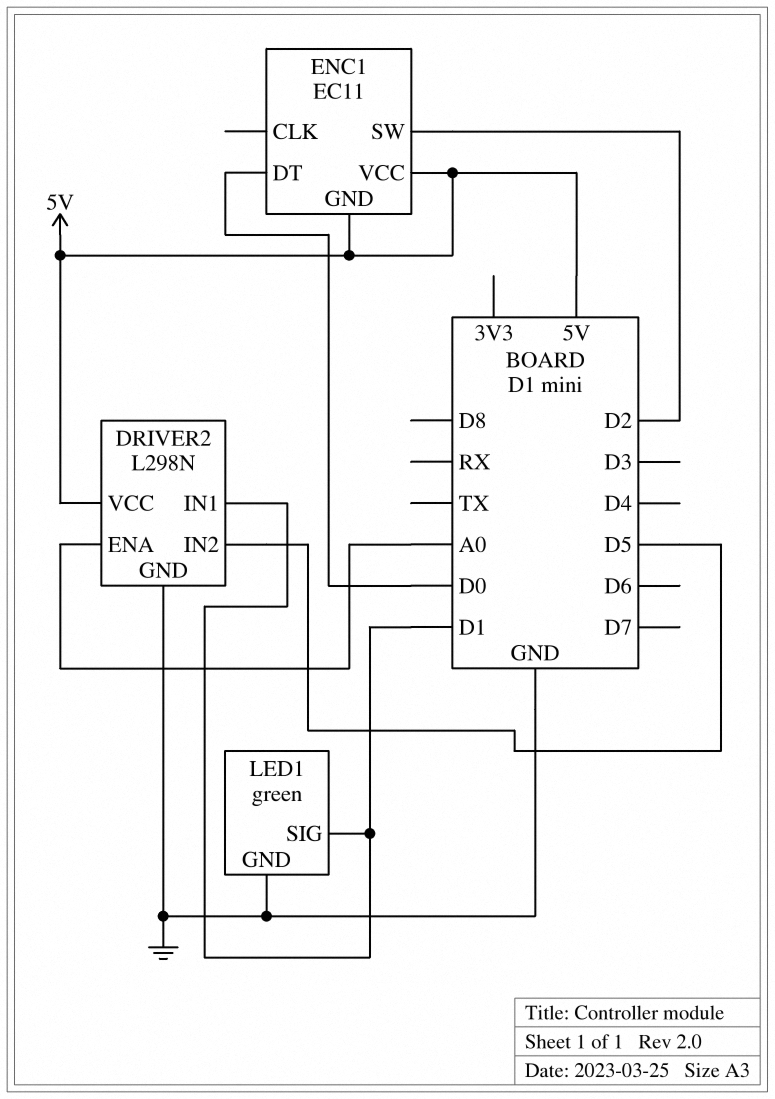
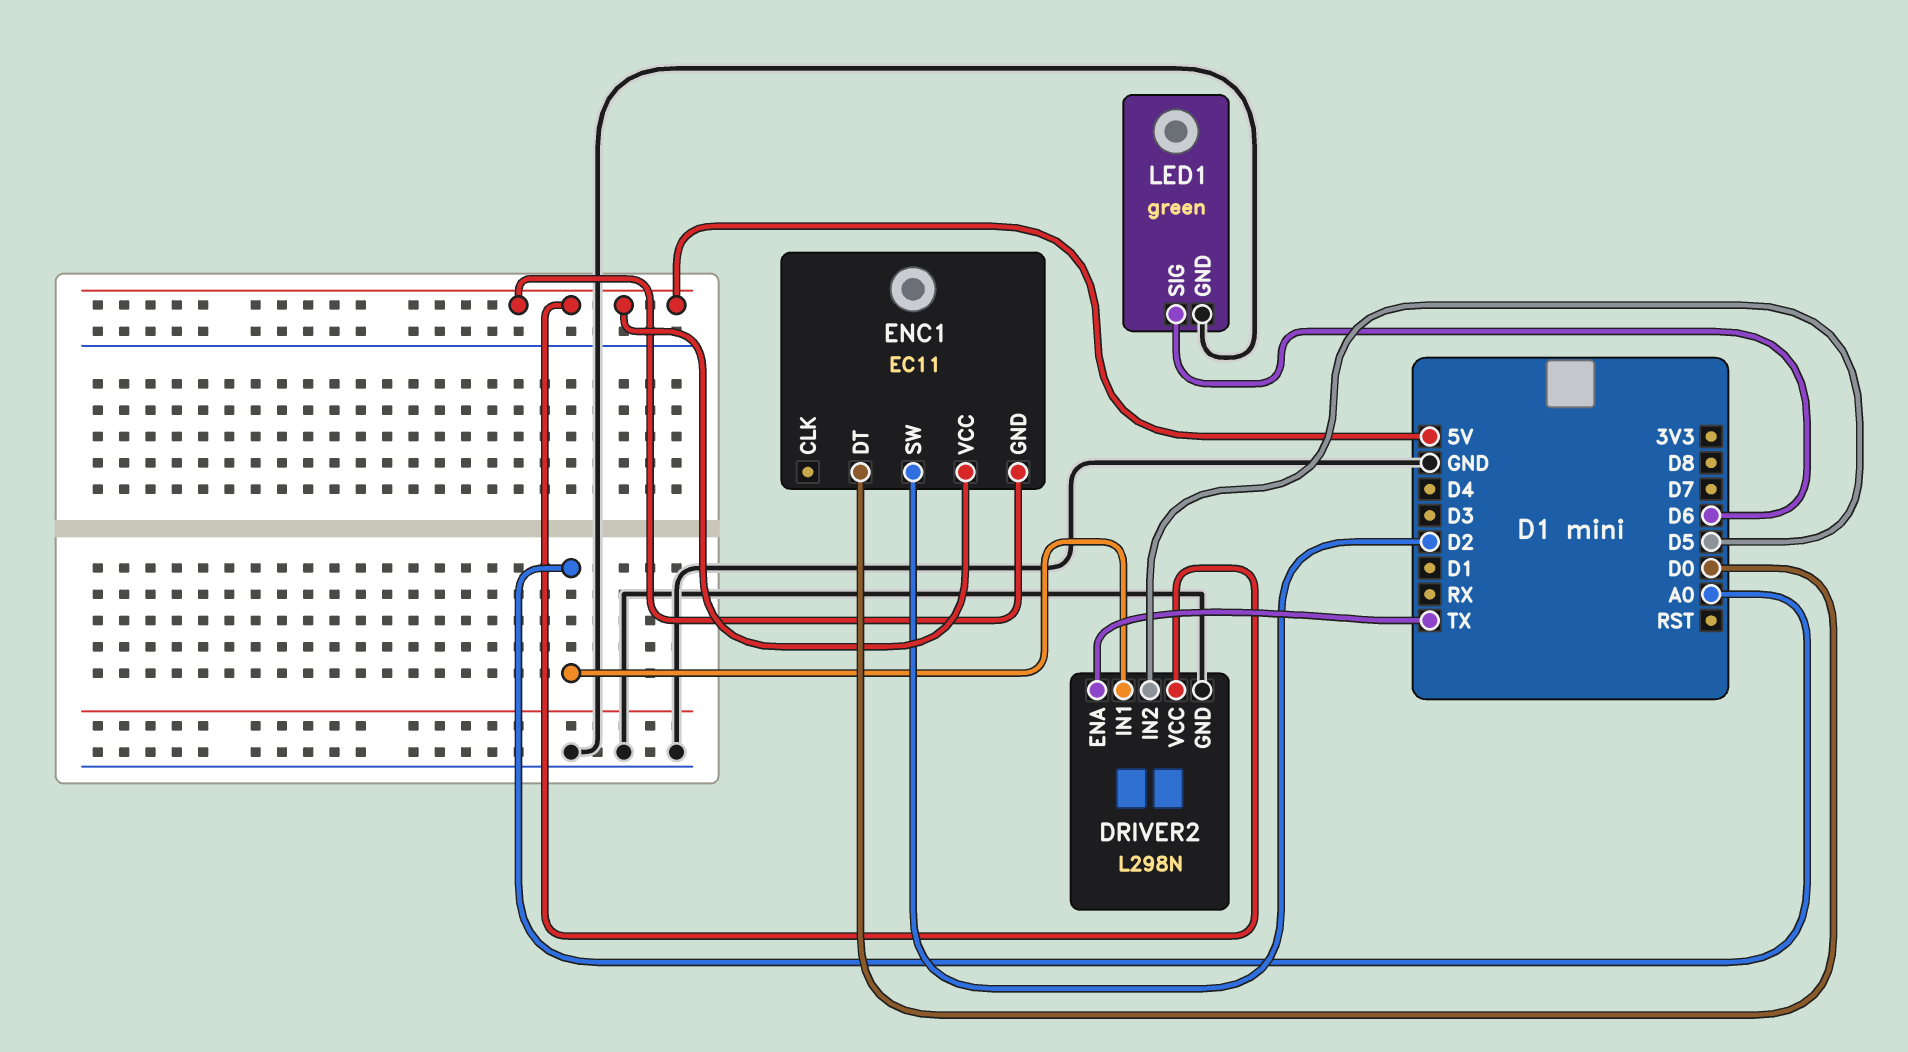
DRIVER2 pin ENA: A0 -> TX
DRIVER2 pin IN1: D1 -> A0
LED1 pin SIG: D1 -> D6

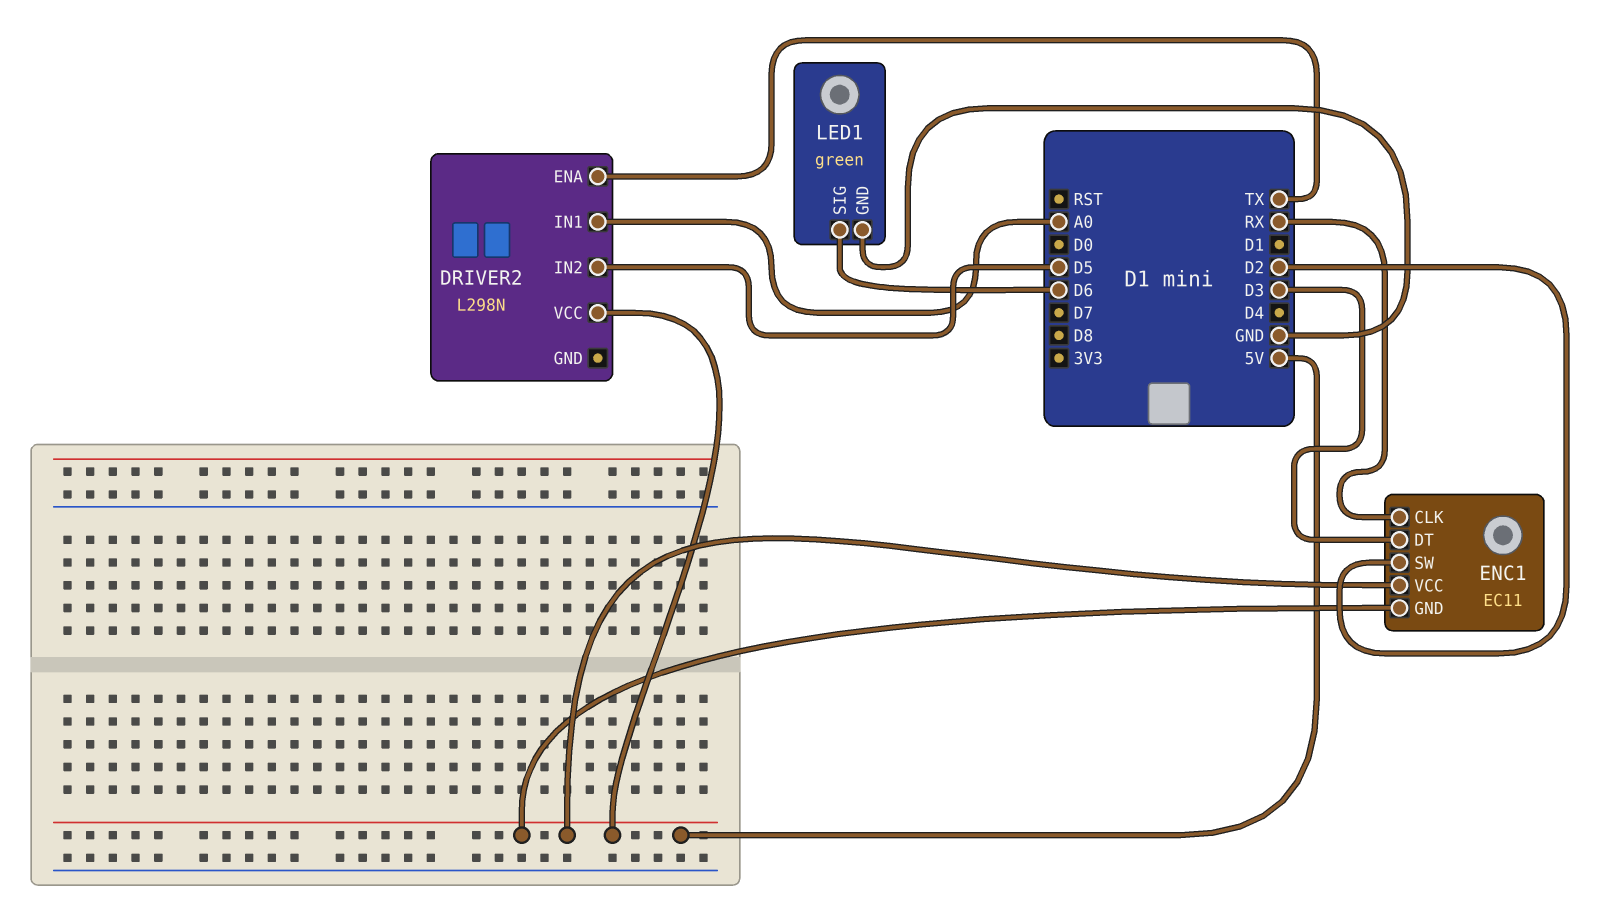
DRIVER2 pin GND: GND -> none
ENC1 pin CLK: none -> RX
ENC1 pin DT: D0 -> D3

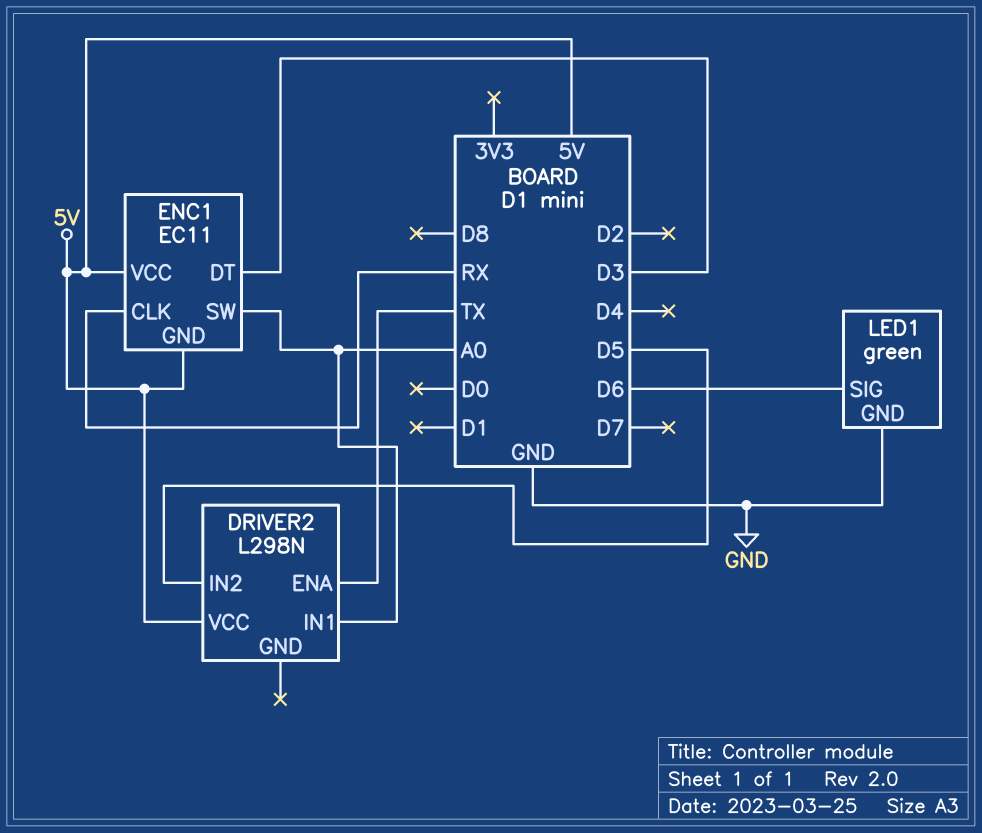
ENC1 pin SW: D2 -> A0

